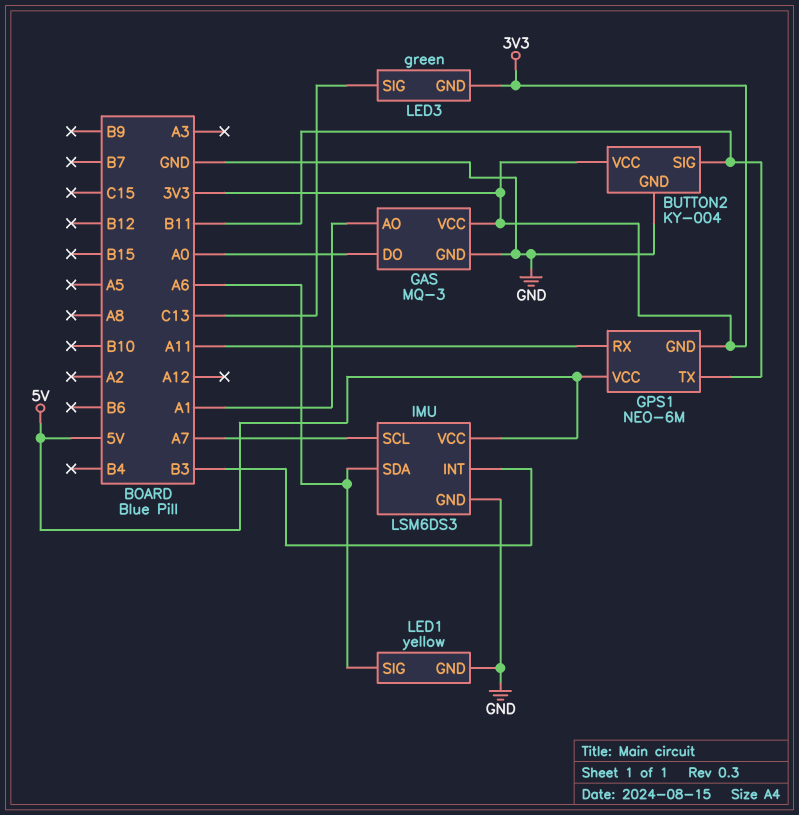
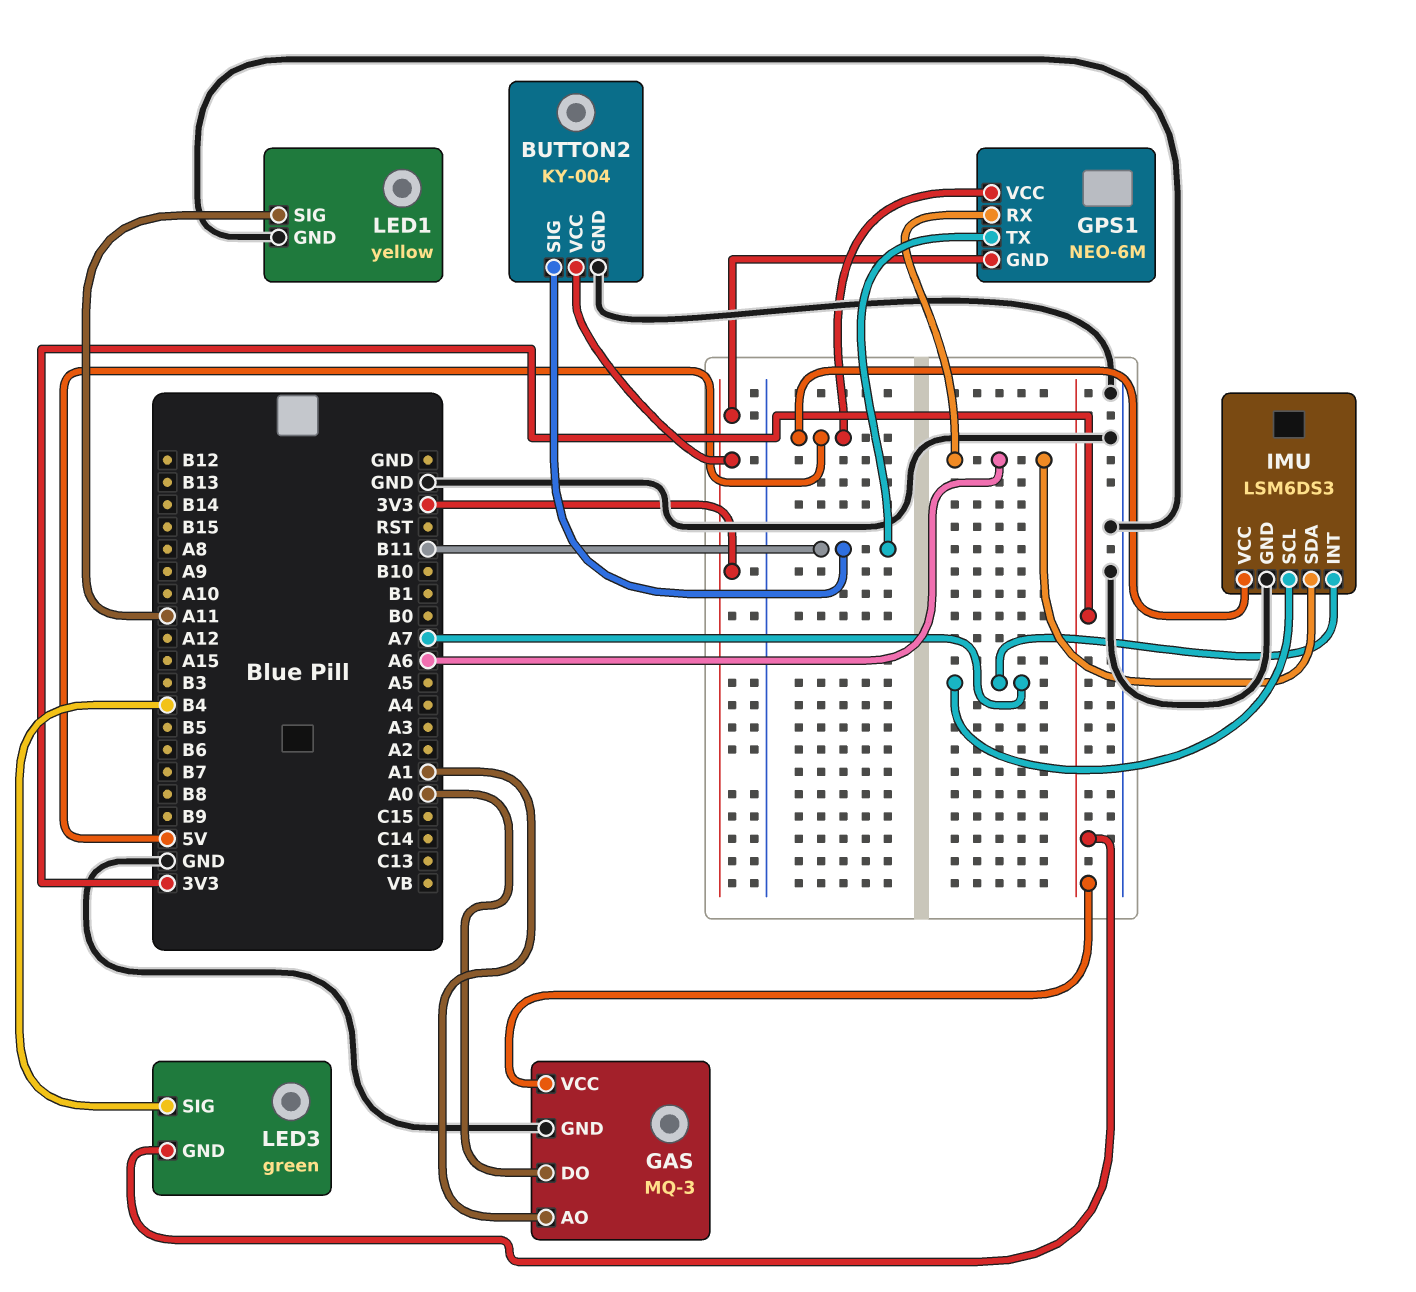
GPS1 pin RX: A11 -> A6
IMU pin INT: B3 -> A7
LED1 pin SIG: A6 -> A11
LED3 pin SIG: C13 -> B4

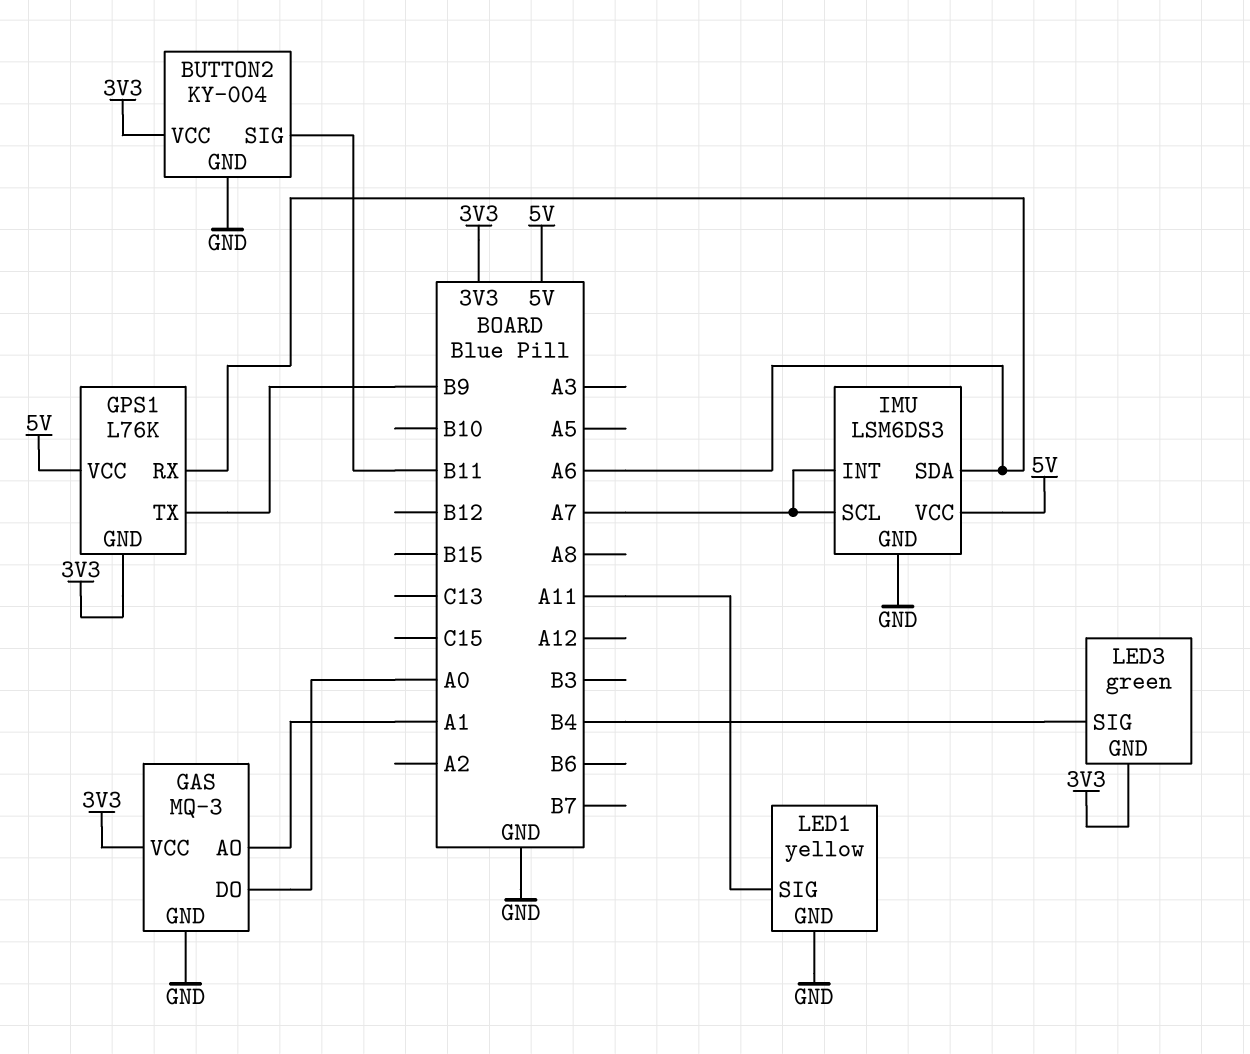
GPS1: NEO-6M -> L76K
GPS1 pin TX: B11 -> B9

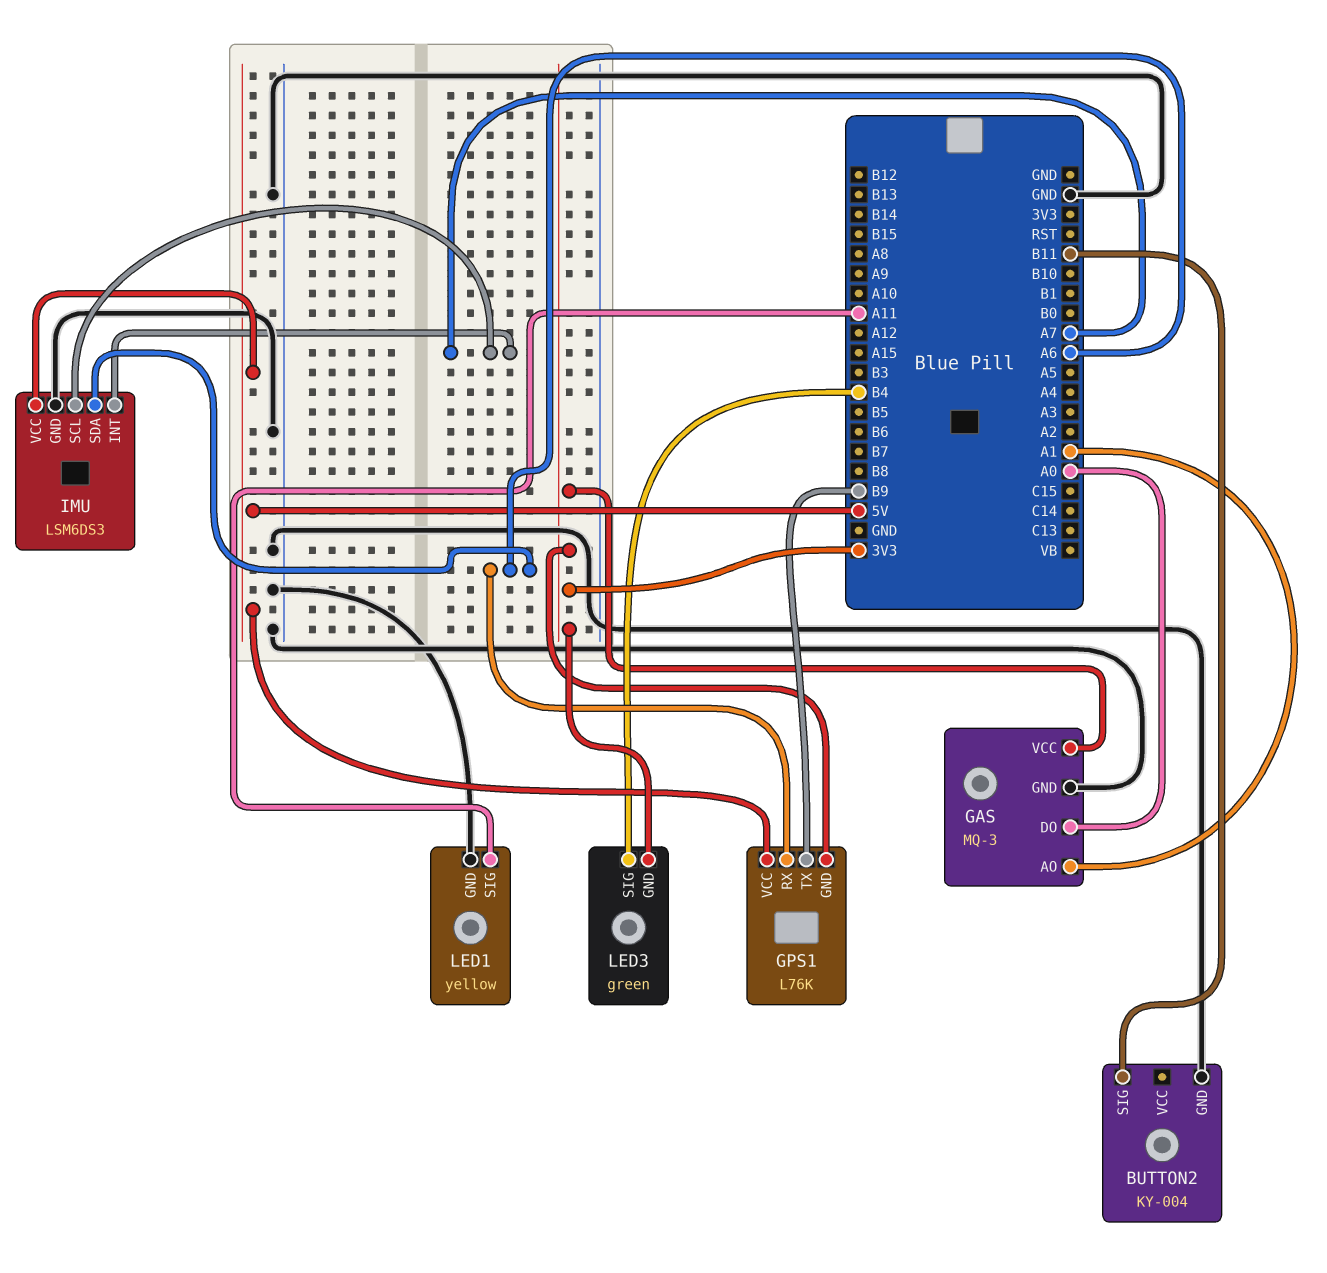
BUTTON2 pin VCC: 3V3 -> none

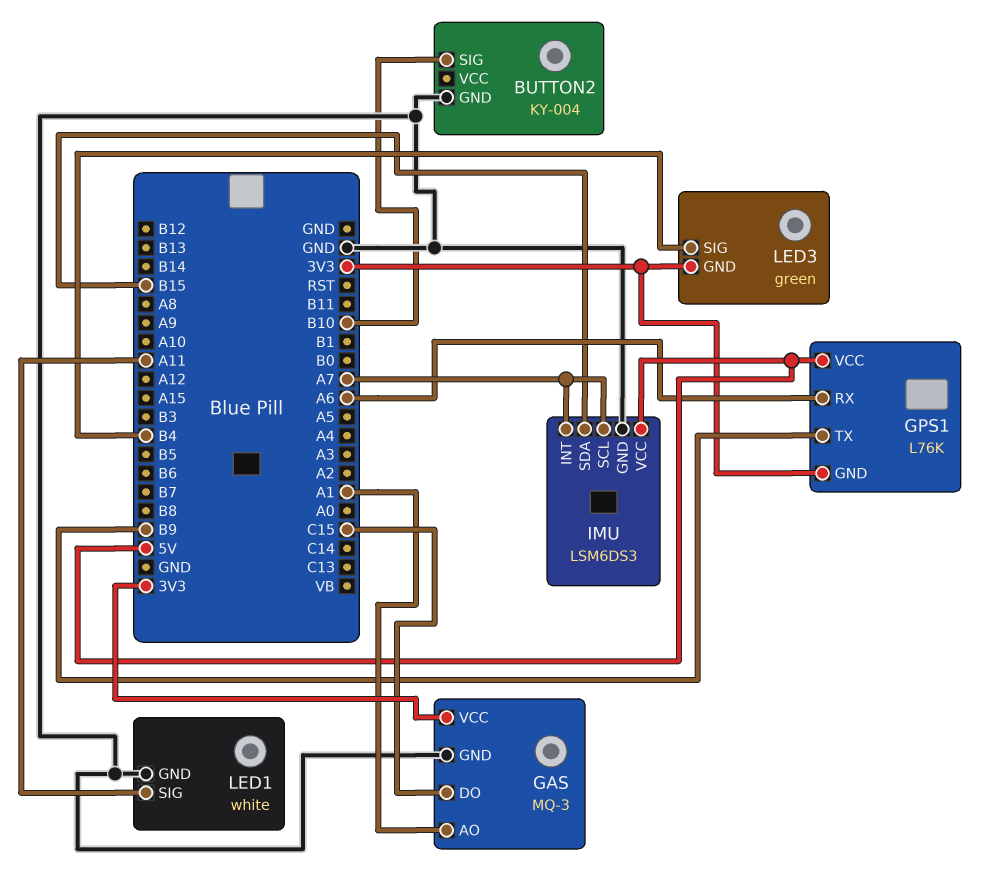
BUTTON2 pin SIG: B11 -> B10
GAS pin DO: A0 -> C15
IMU pin SDA: A6 -> B15
LED1: yellow -> white

